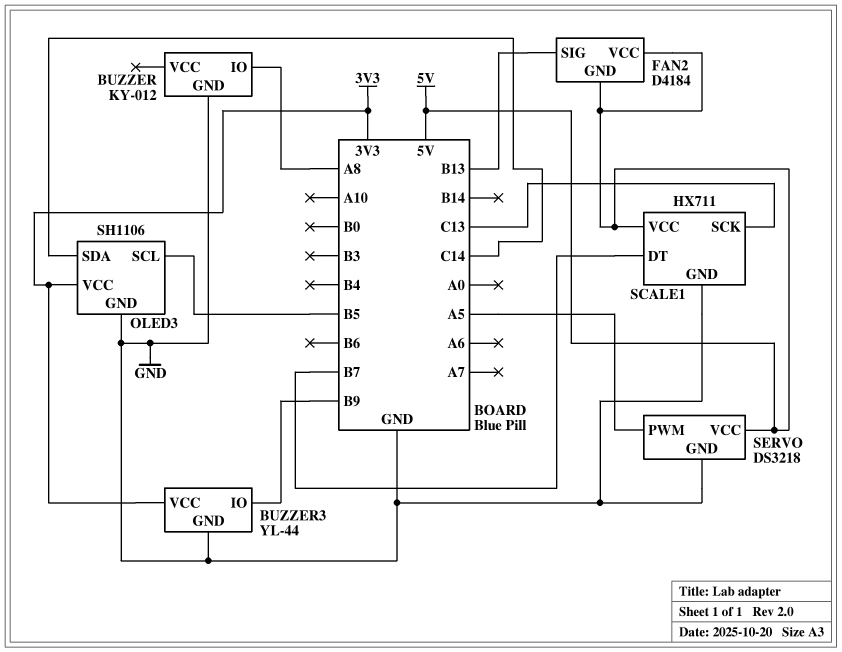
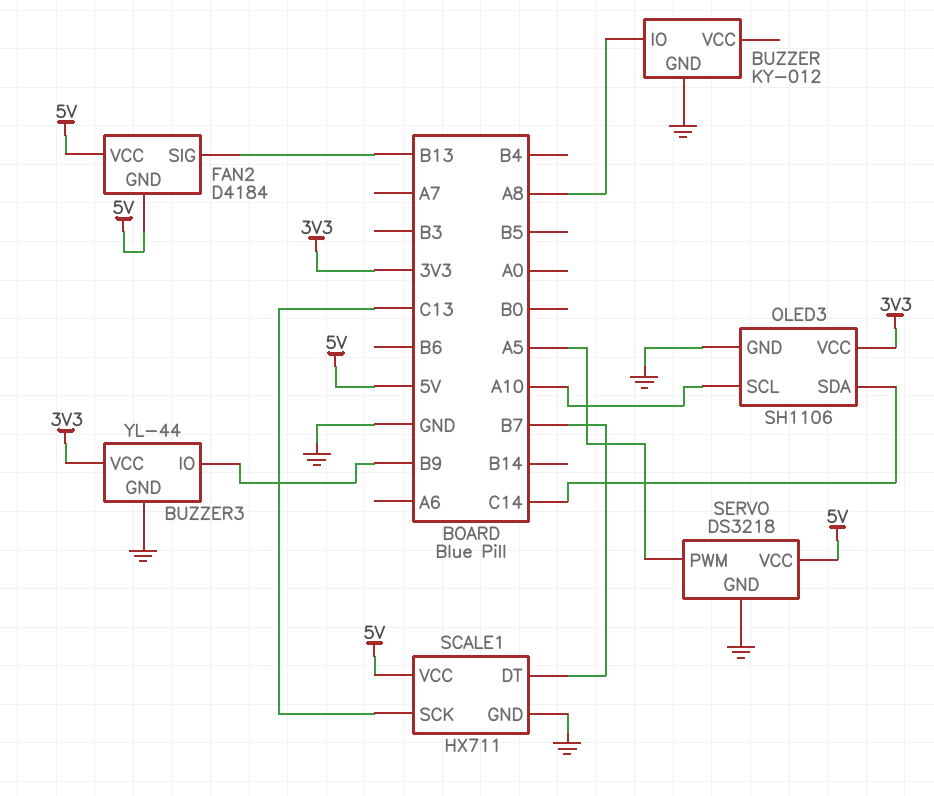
OLED3 pin SCL: B5 -> A10

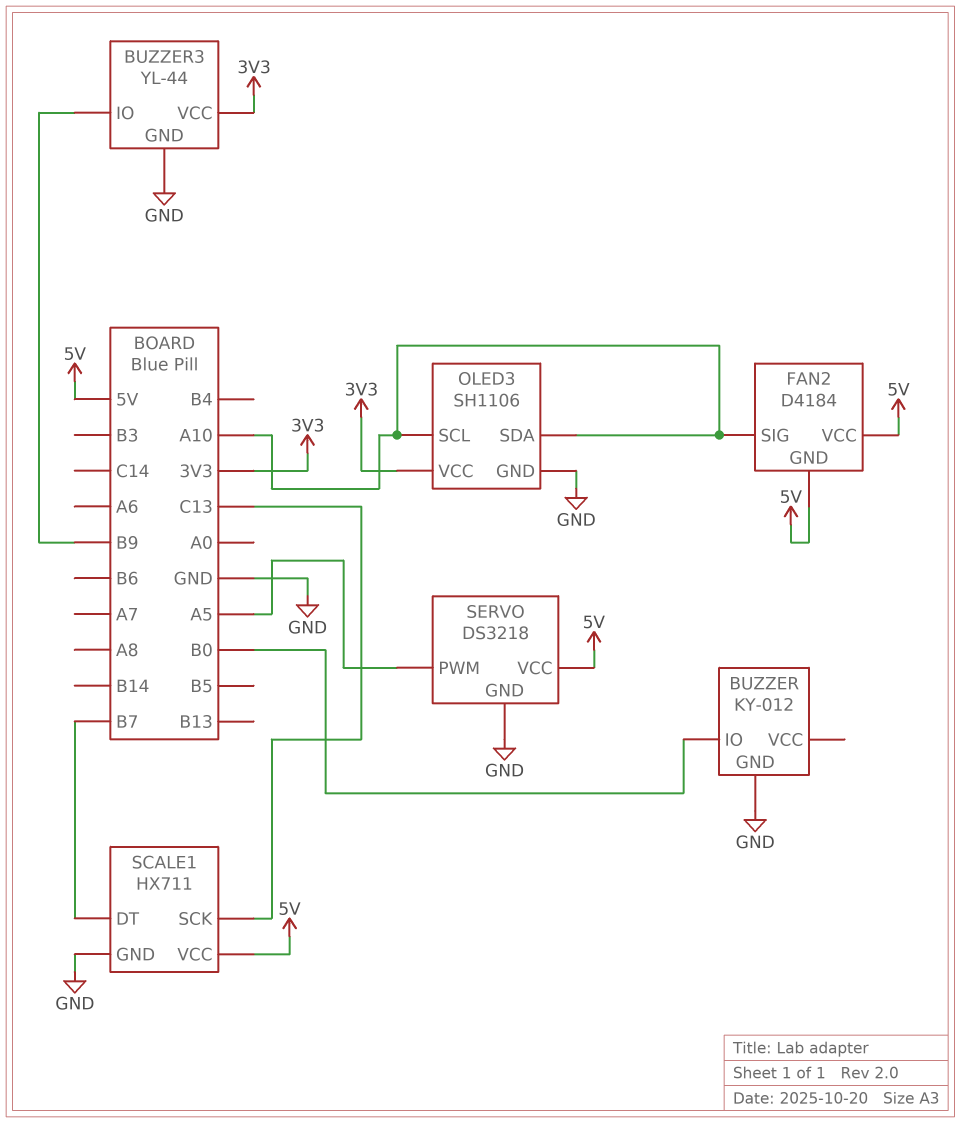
BUZZER pin IO: A8 -> B0
FAN2 pin SIG: B13 -> A10
OLED3 pin SDA: C14 -> A10

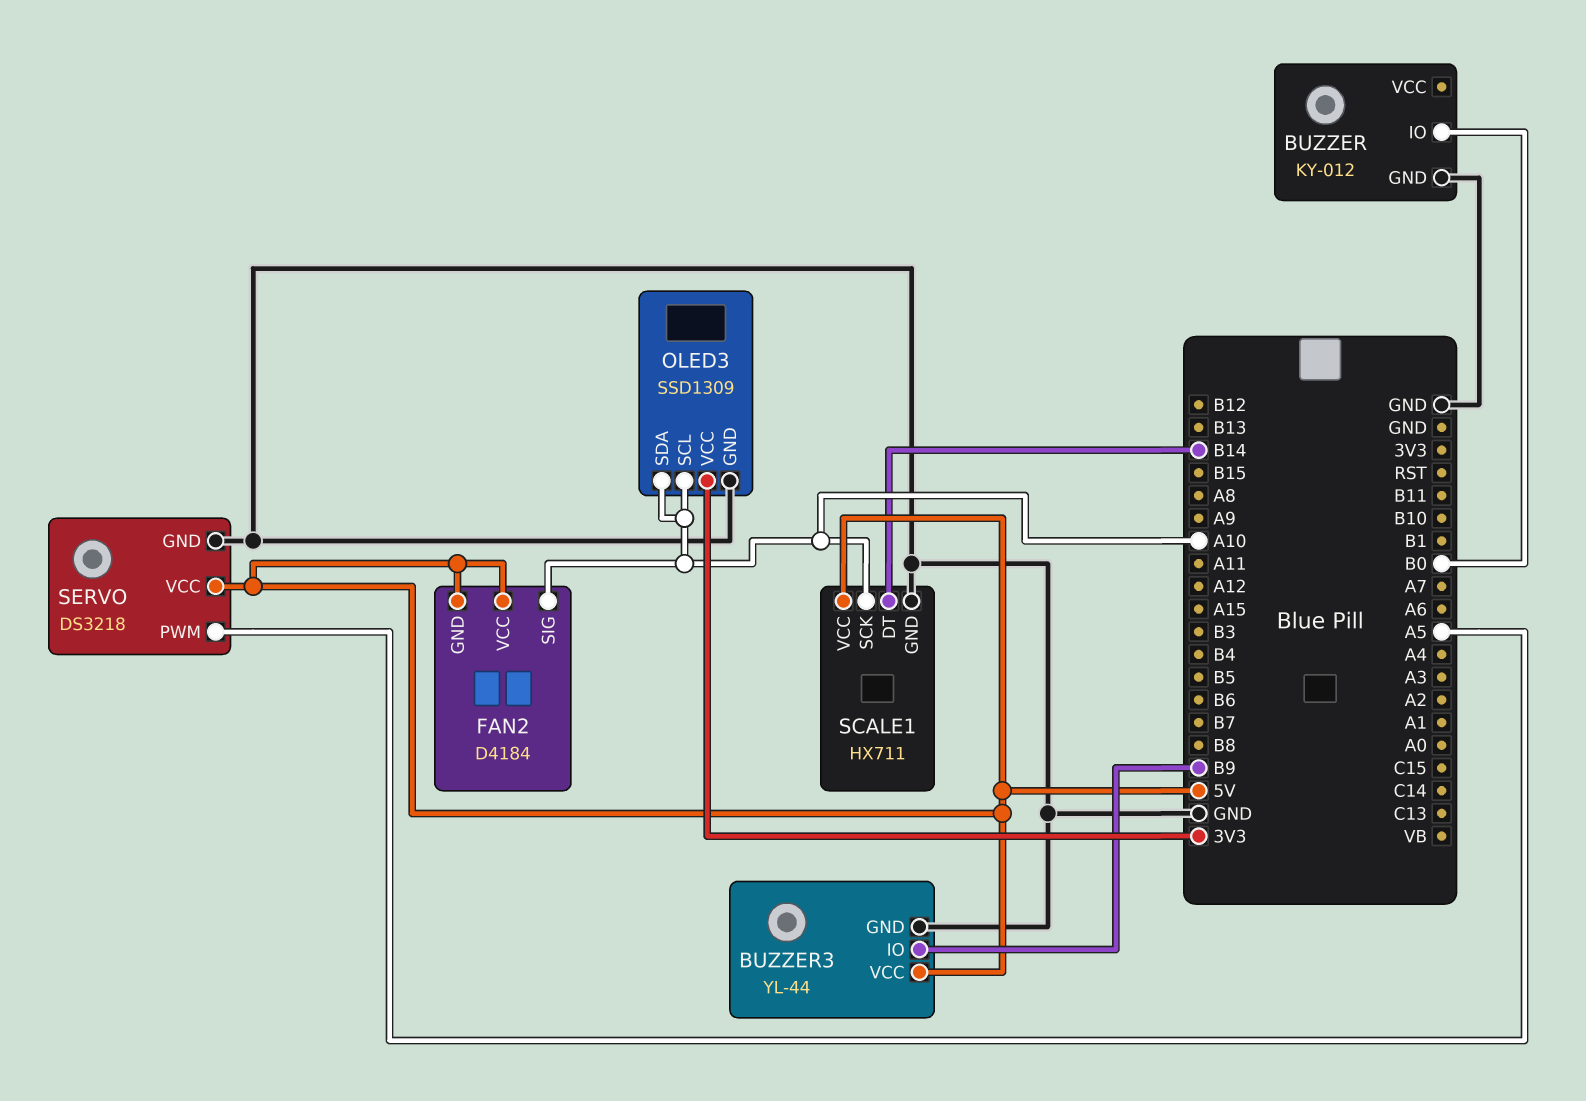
BUZZER3 pin VCC: 3V3 -> 5V
OLED3: SH1106 -> SSD1309
SCALE1 pin DT: B7 -> B14
SCALE1 pin SCK: C13 -> A10

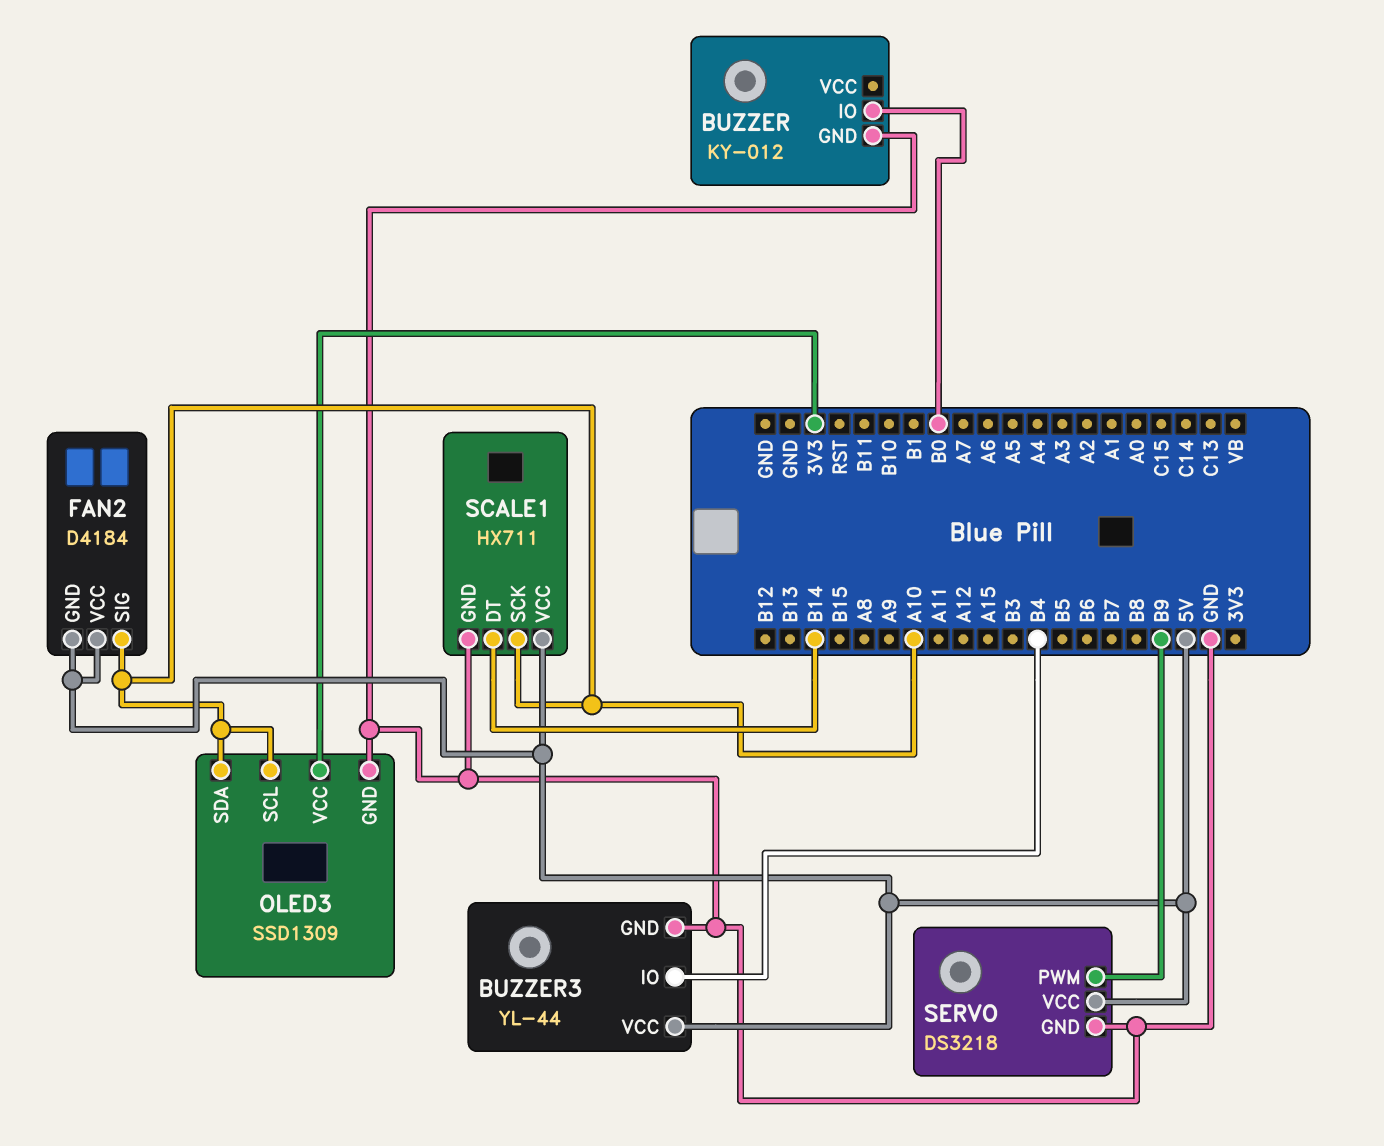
BUZZER3 pin IO: B9 -> B4
SERVO pin PWM: A5 -> B9

